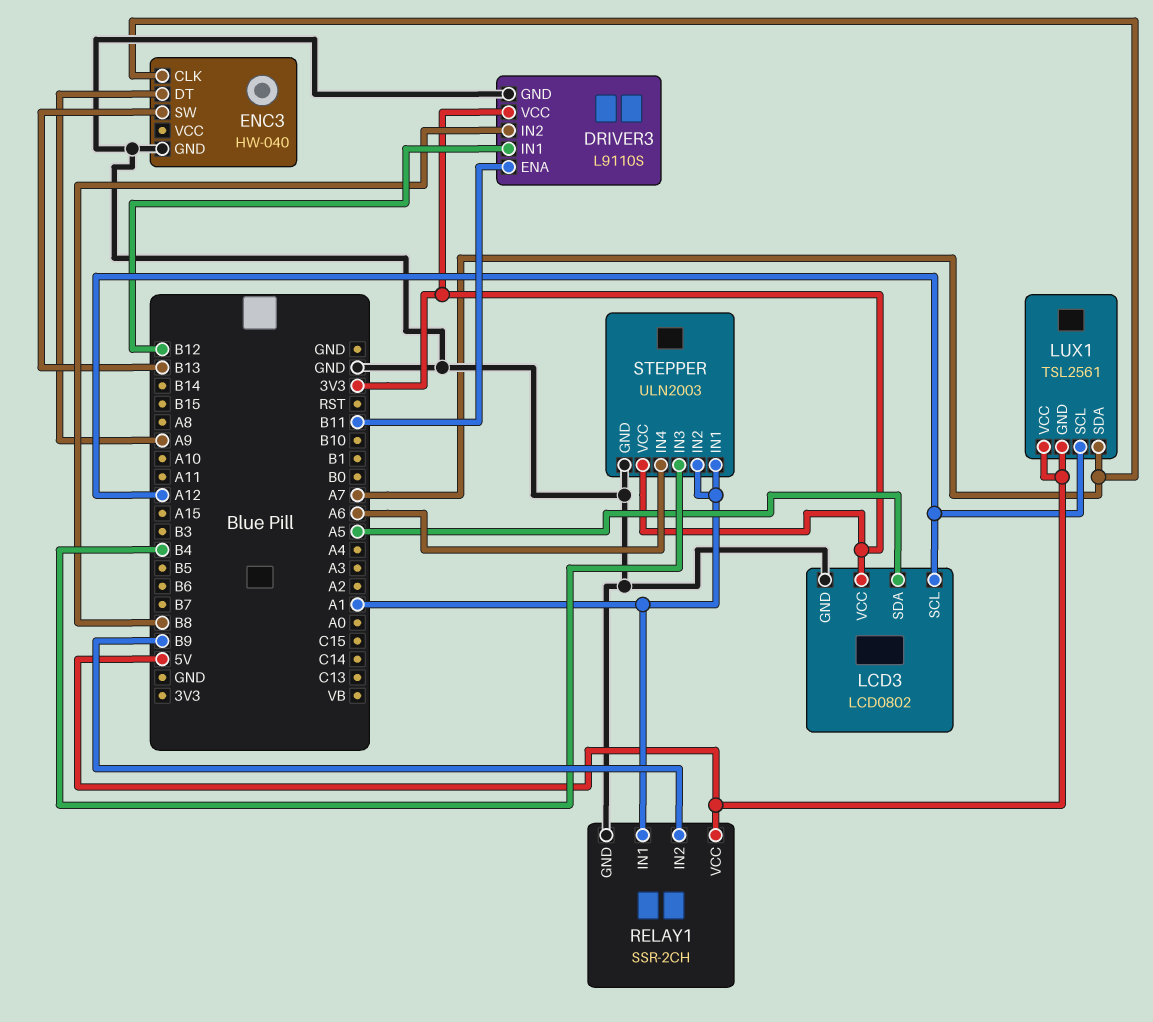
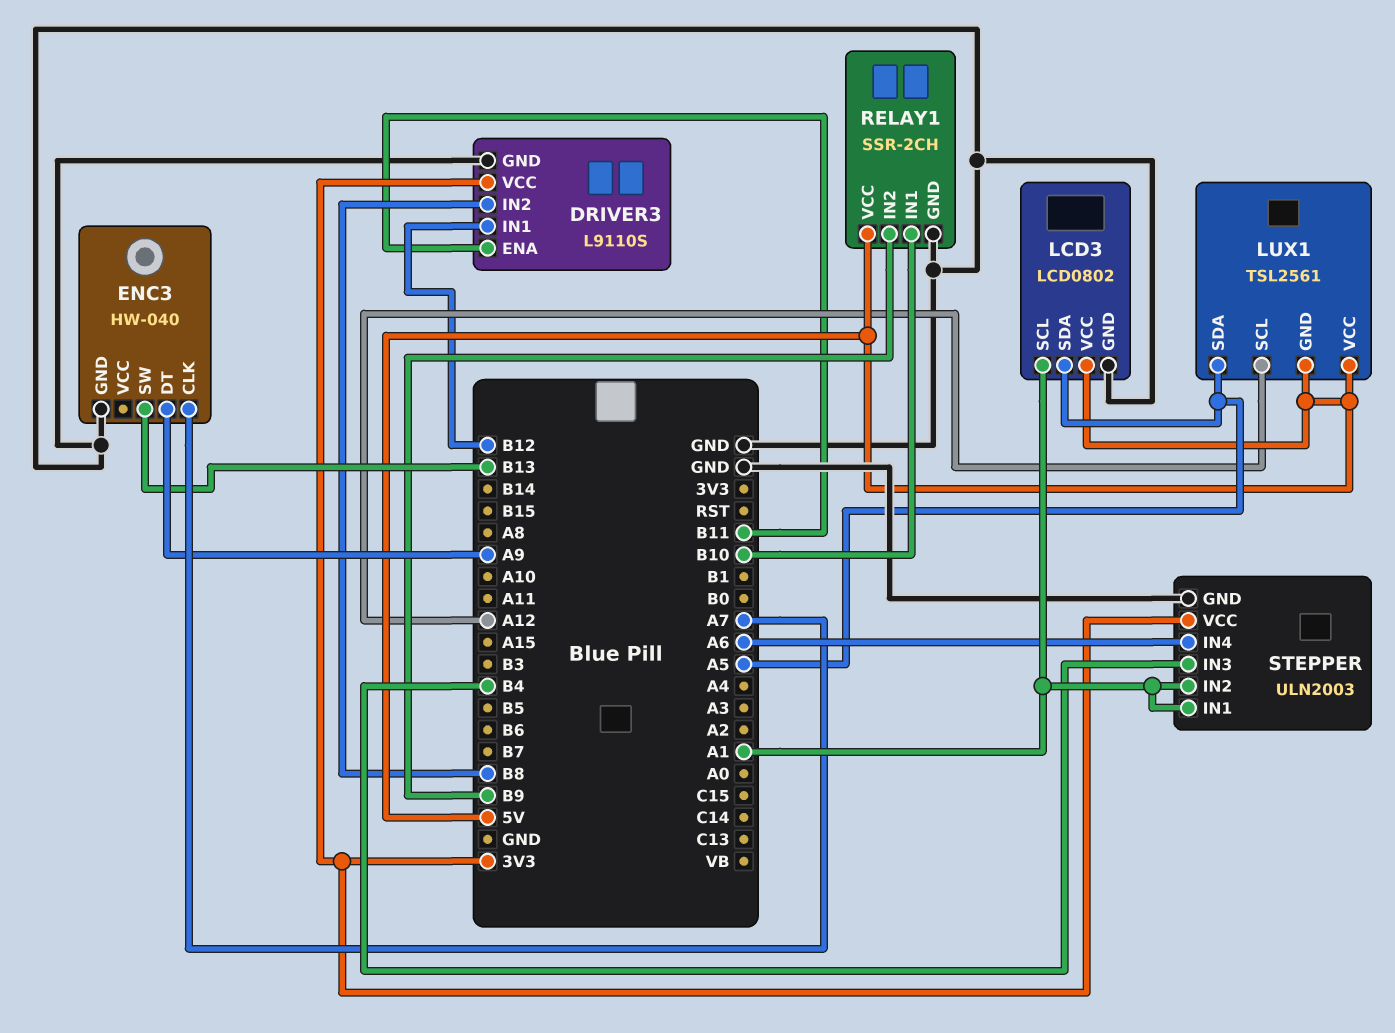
LCD3 pin SCL: A12 -> A1
LCD3 pin VCC: 3V3 -> 5V
LUX1 pin SDA: A7 -> A5
RELAY1 pin IN1: A1 -> B10

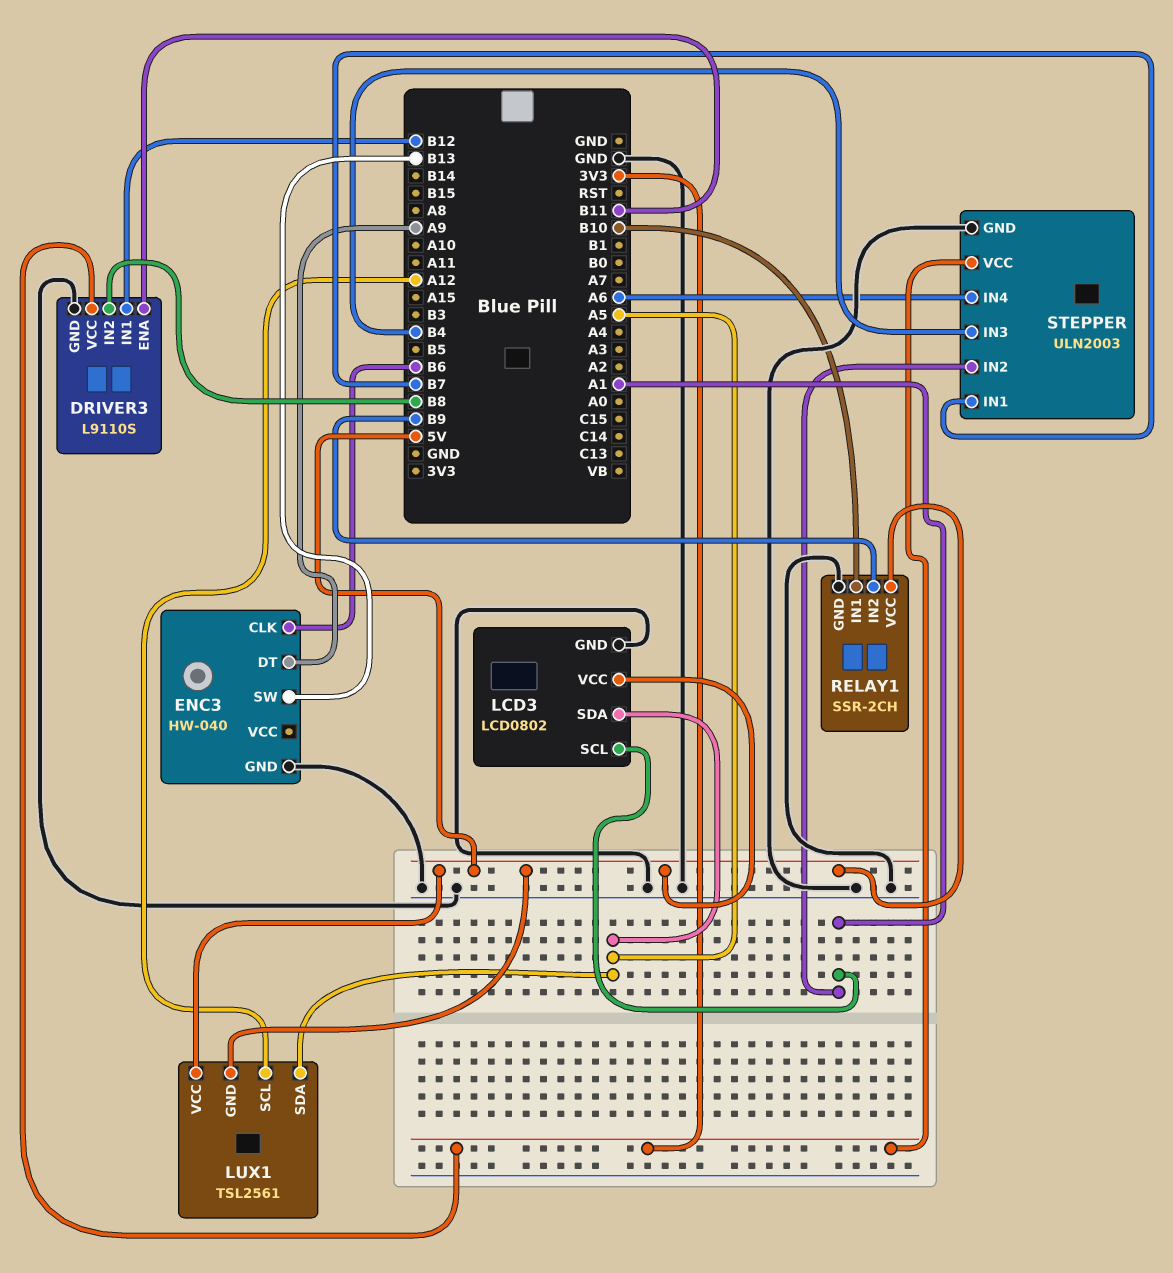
ENC3 pin CLK: A7 -> B6
STEPPER pin IN1: A1 -> B7

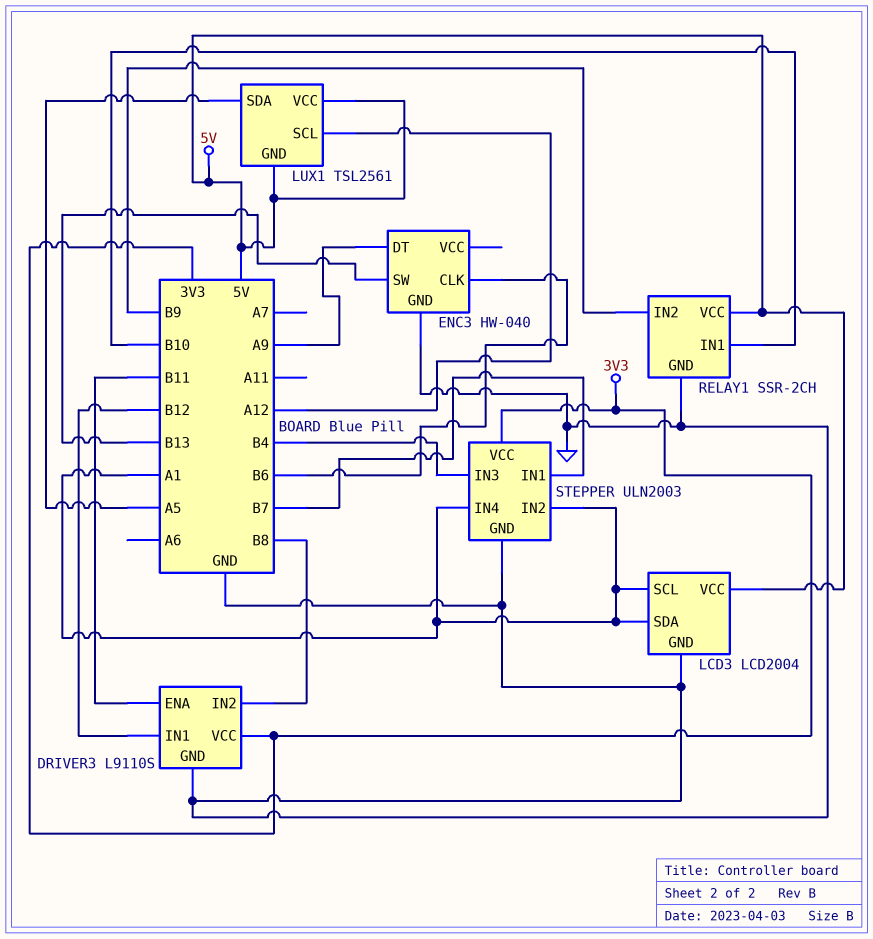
LCD3: LCD0802 -> LCD2004
LCD3 pin SDA: A5 -> A1
STEPPER pin IN4: A6 -> A1

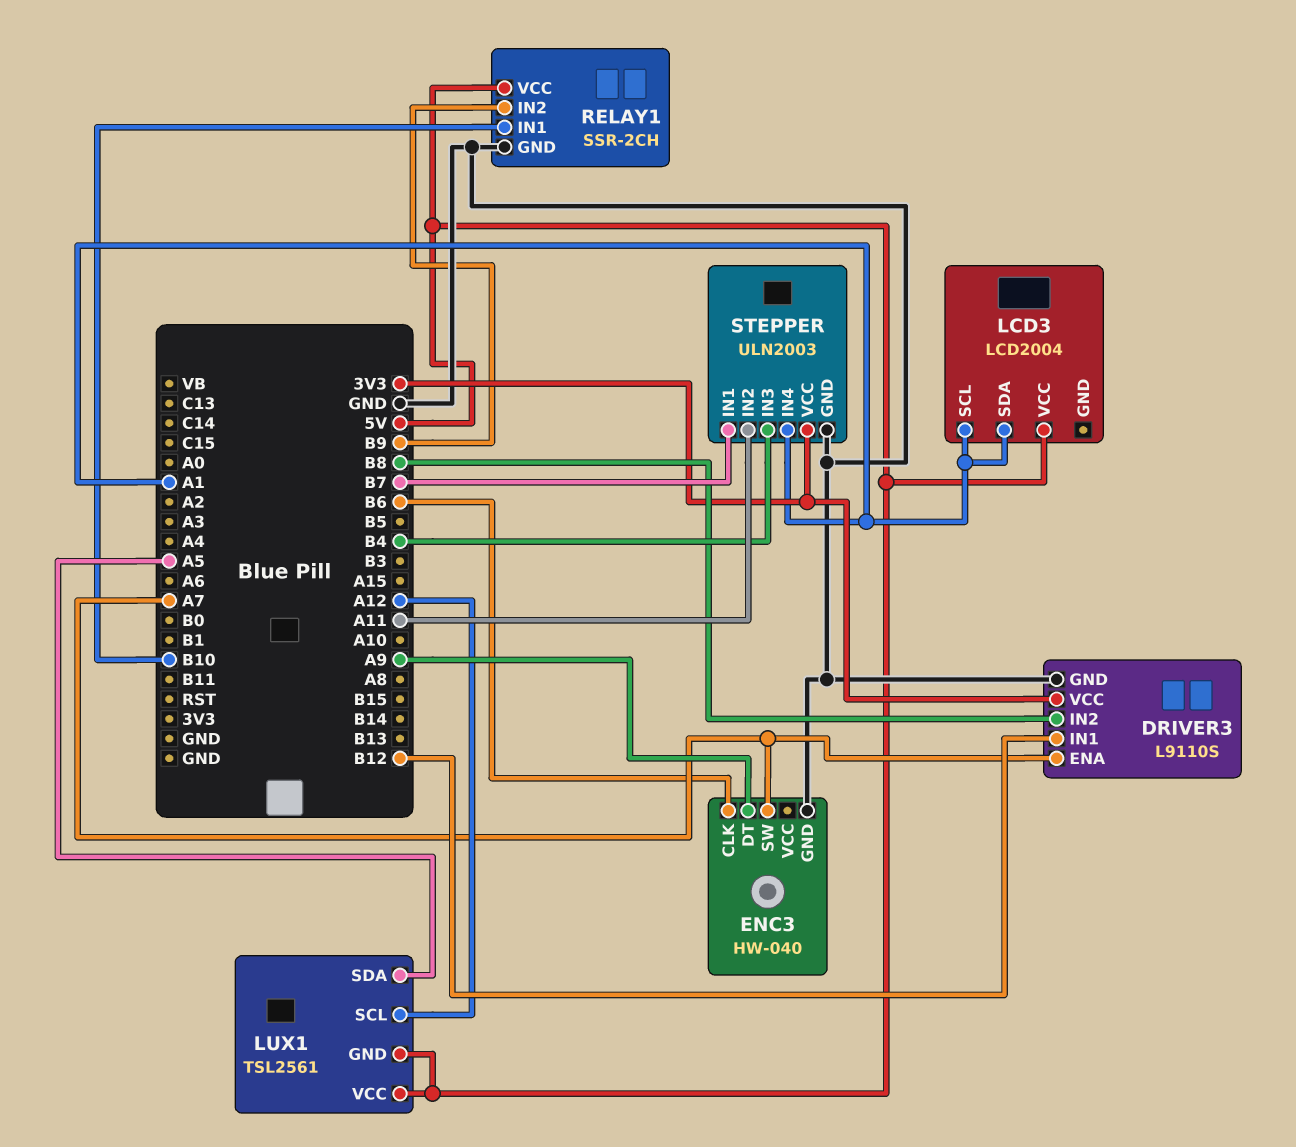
DRIVER3 pin ENA: B11 -> A7
ENC3 pin SW: B13 -> A7
LCD3 pin GND: GND -> none
STEPPER pin IN2: A1 -> A11

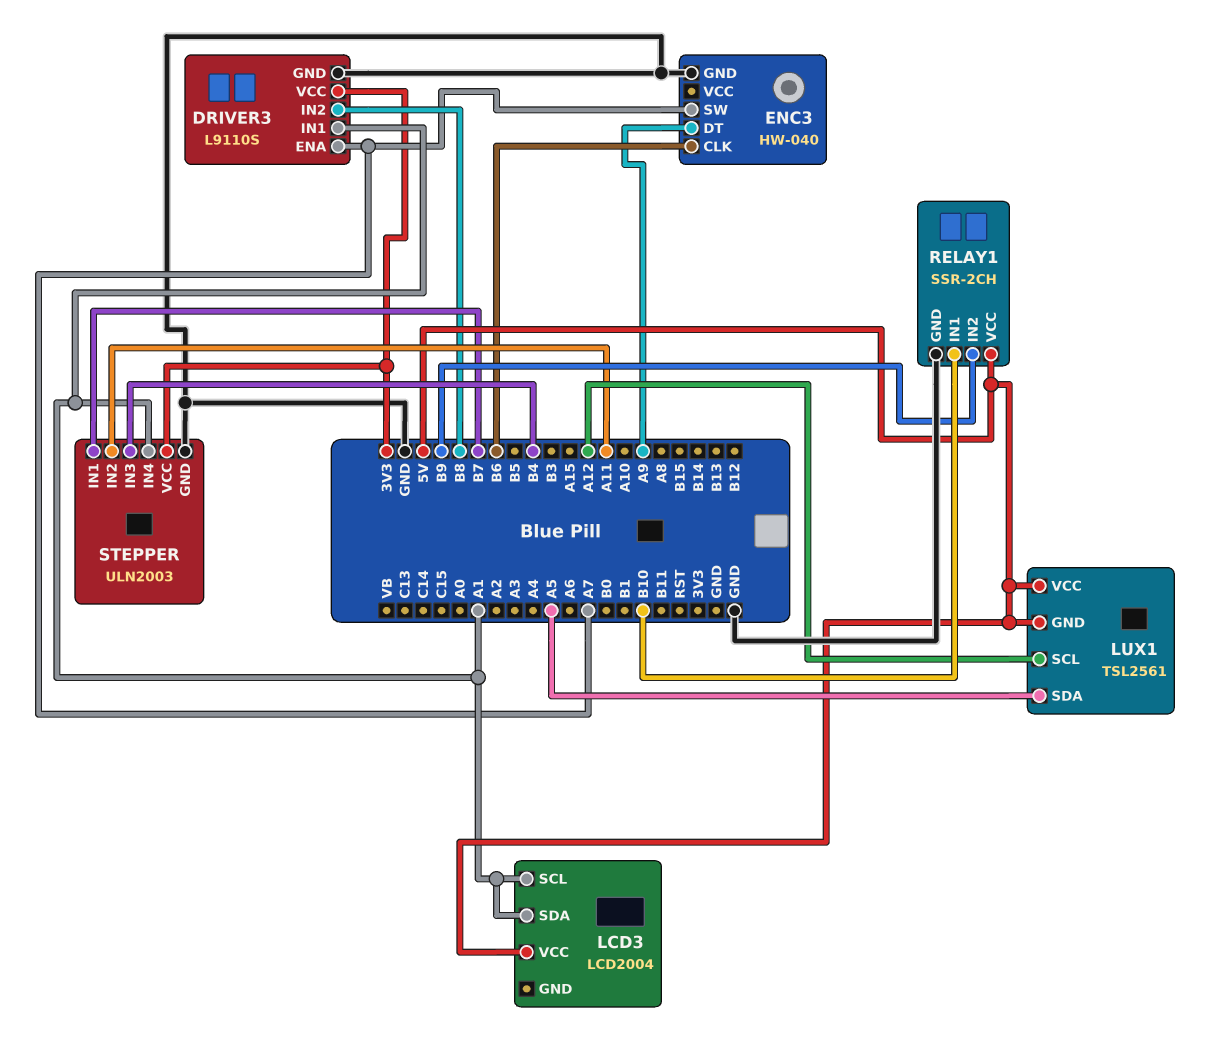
DRIVER3 pin IN1: B12 -> A1

